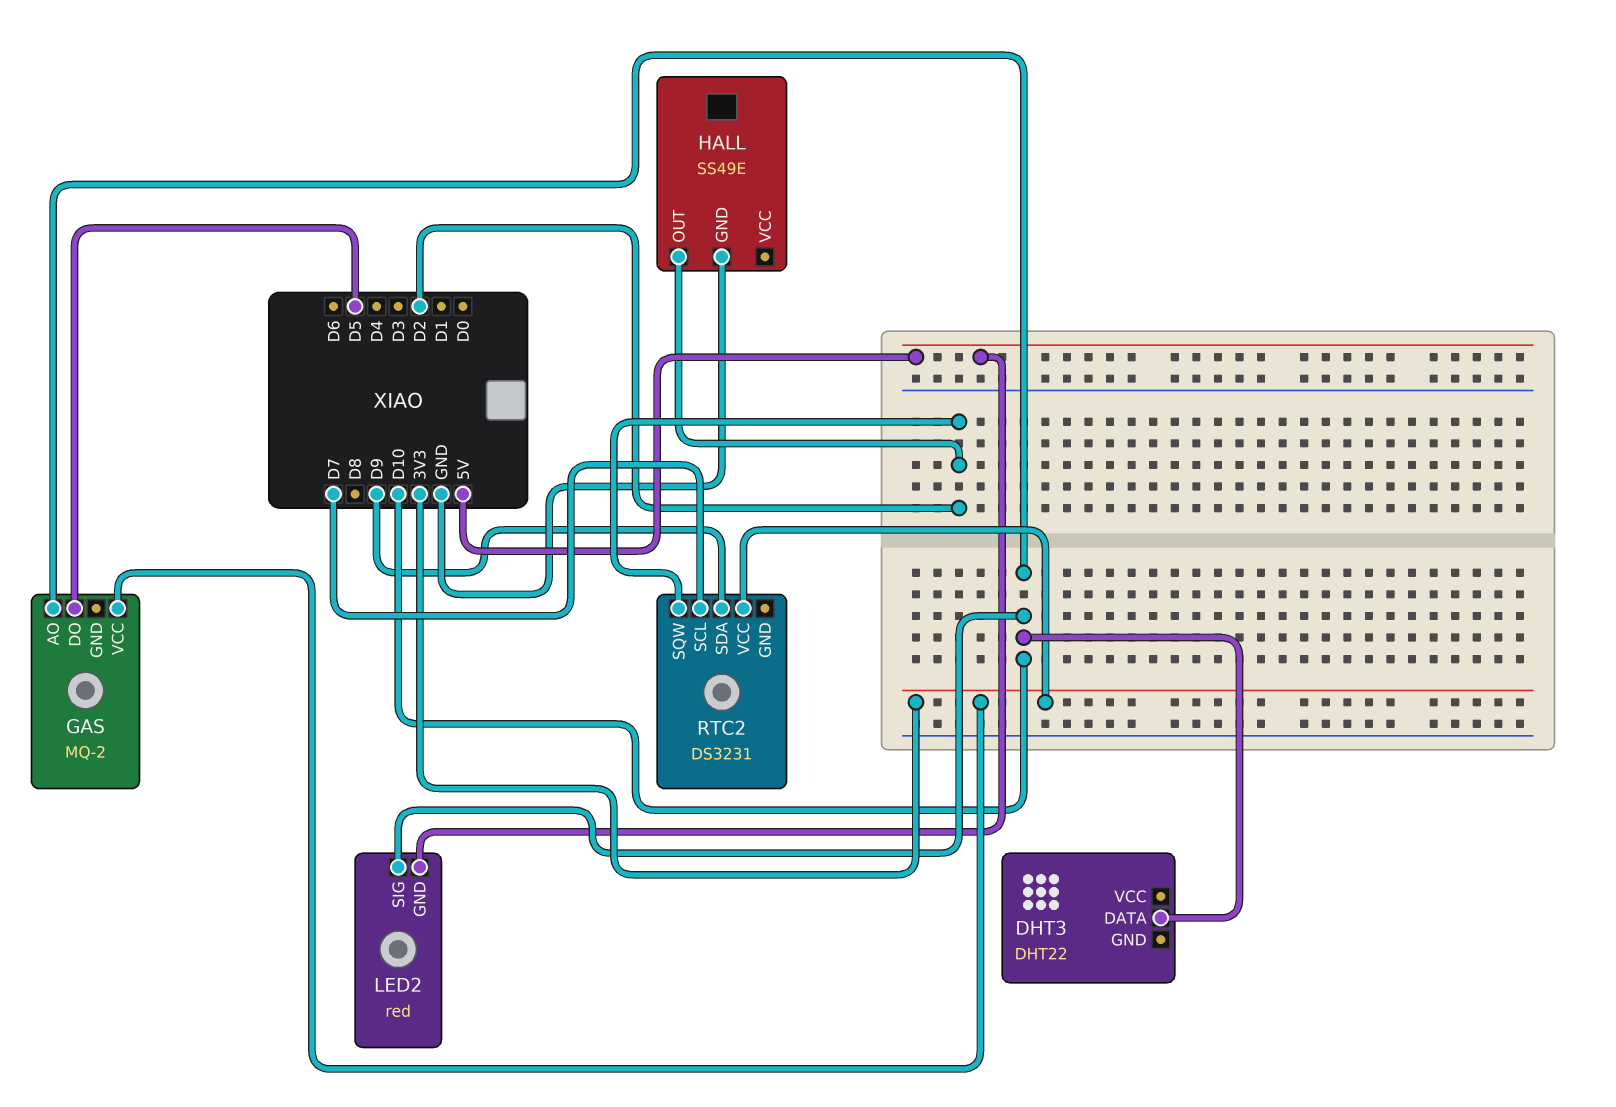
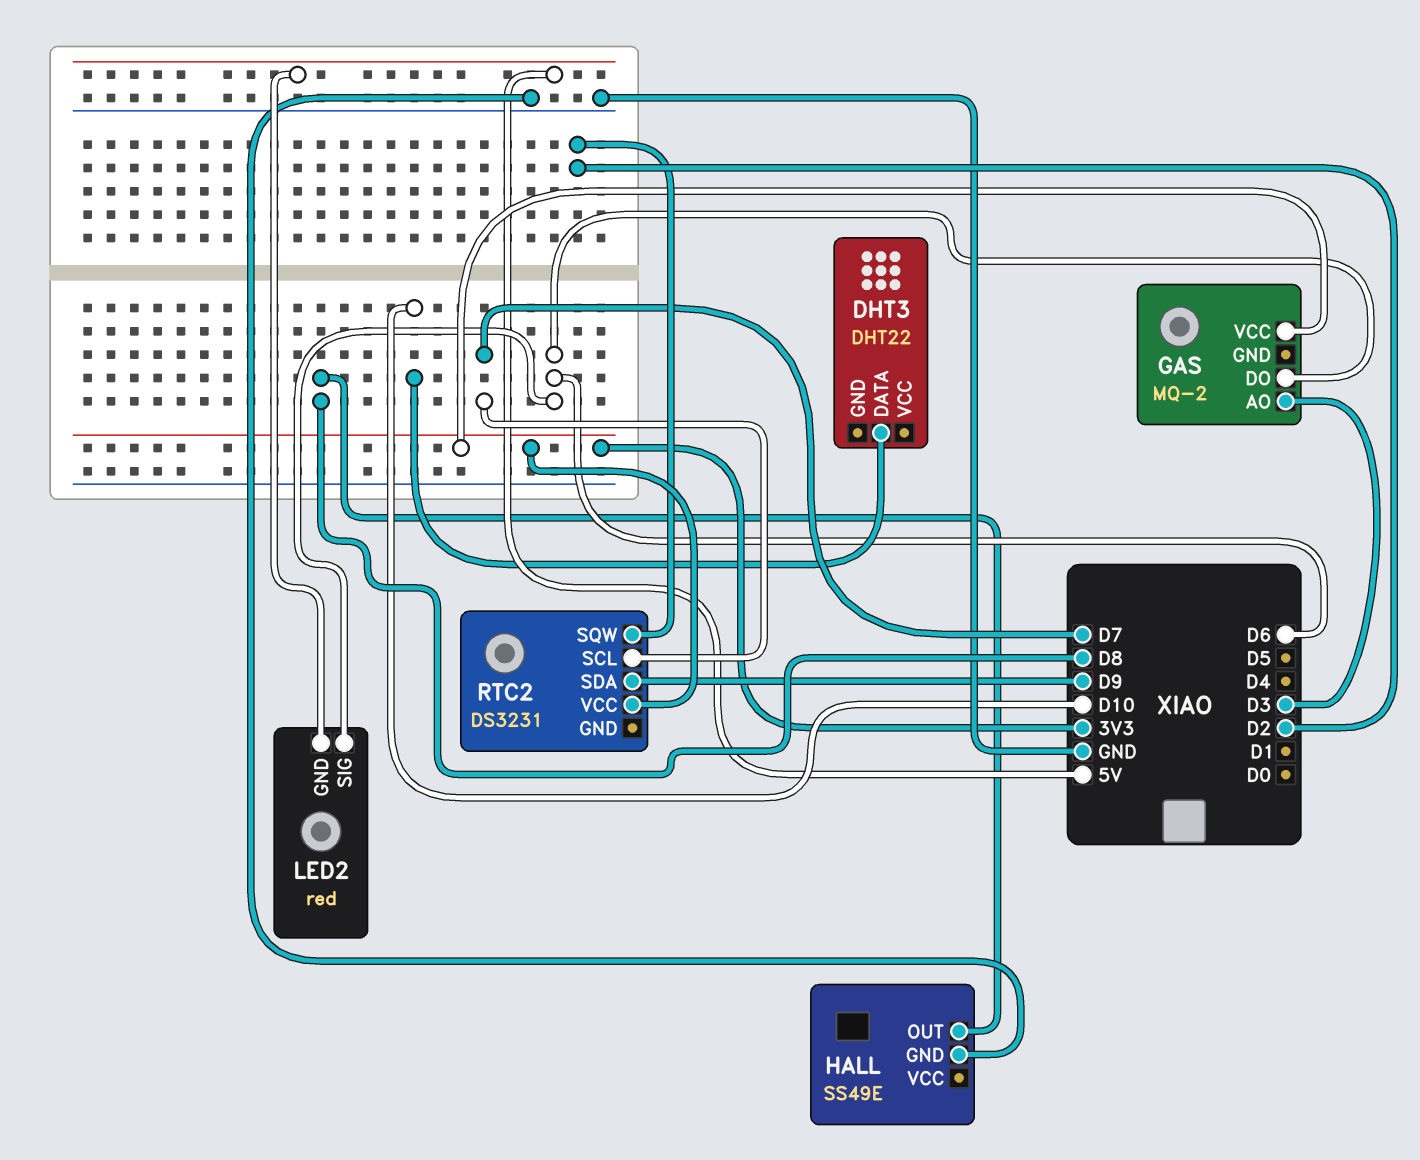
GAS pin AO: D10 -> D3
GAS pin DO: D5 -> D6
HALL pin OUT: D2 -> D8
LED2 pin SIG: D10 -> D6

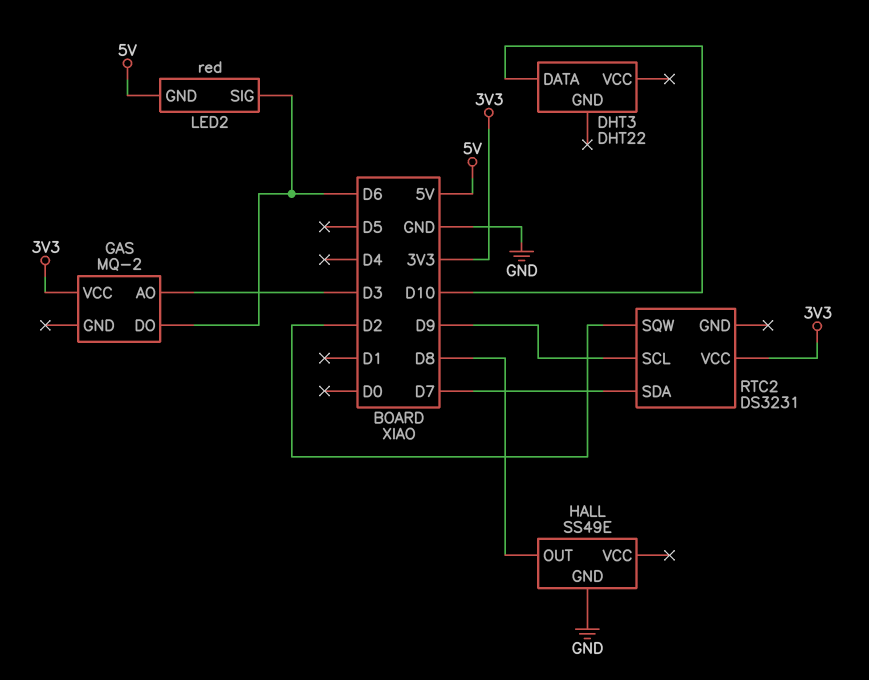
RTC2 pin SCL: D7 -> D9
RTC2 pin SDA: D9 -> D7

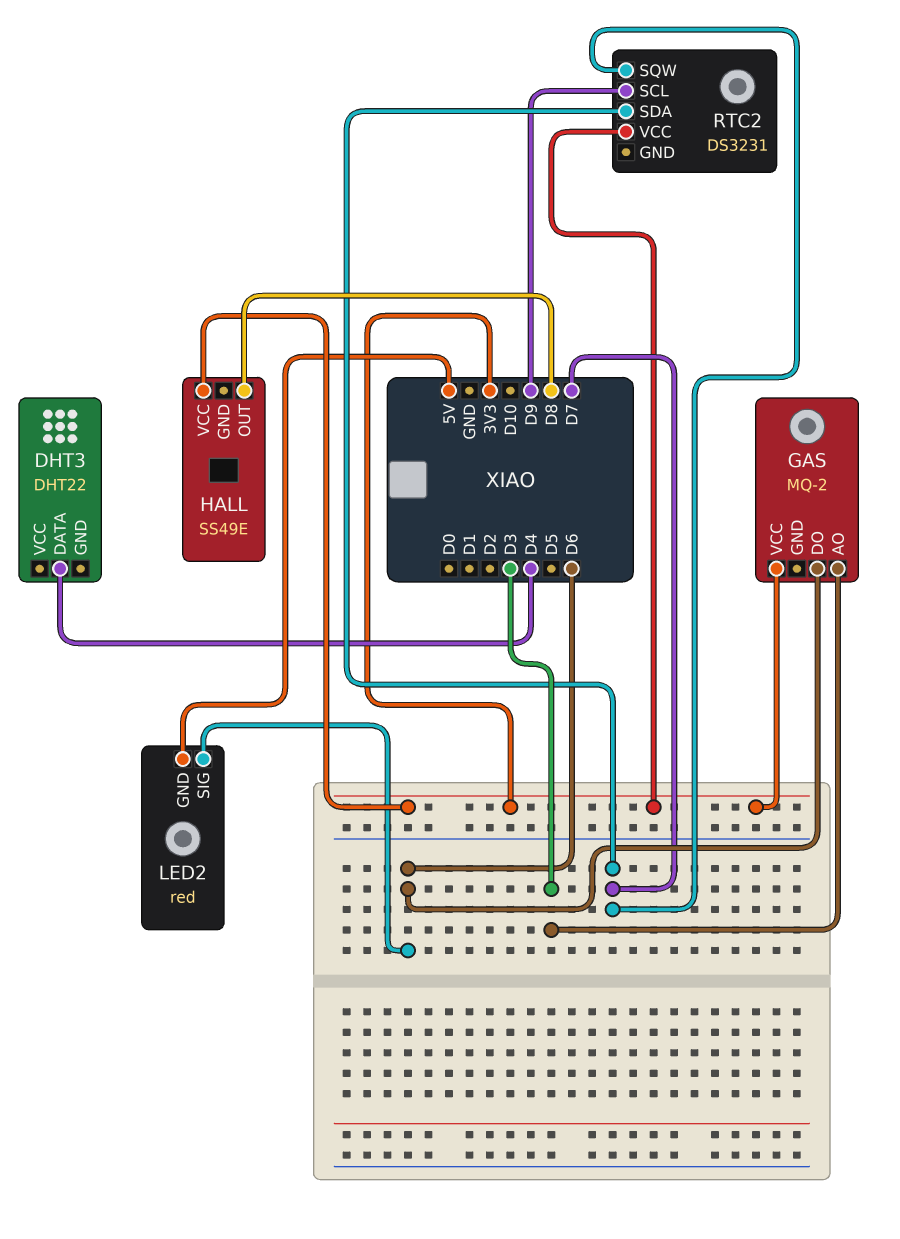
DHT3 pin DATA: D10 -> D4
HALL pin GND: GND -> none
HALL pin VCC: none -> 3V3
RTC2 pin SQW: D2 -> D7

